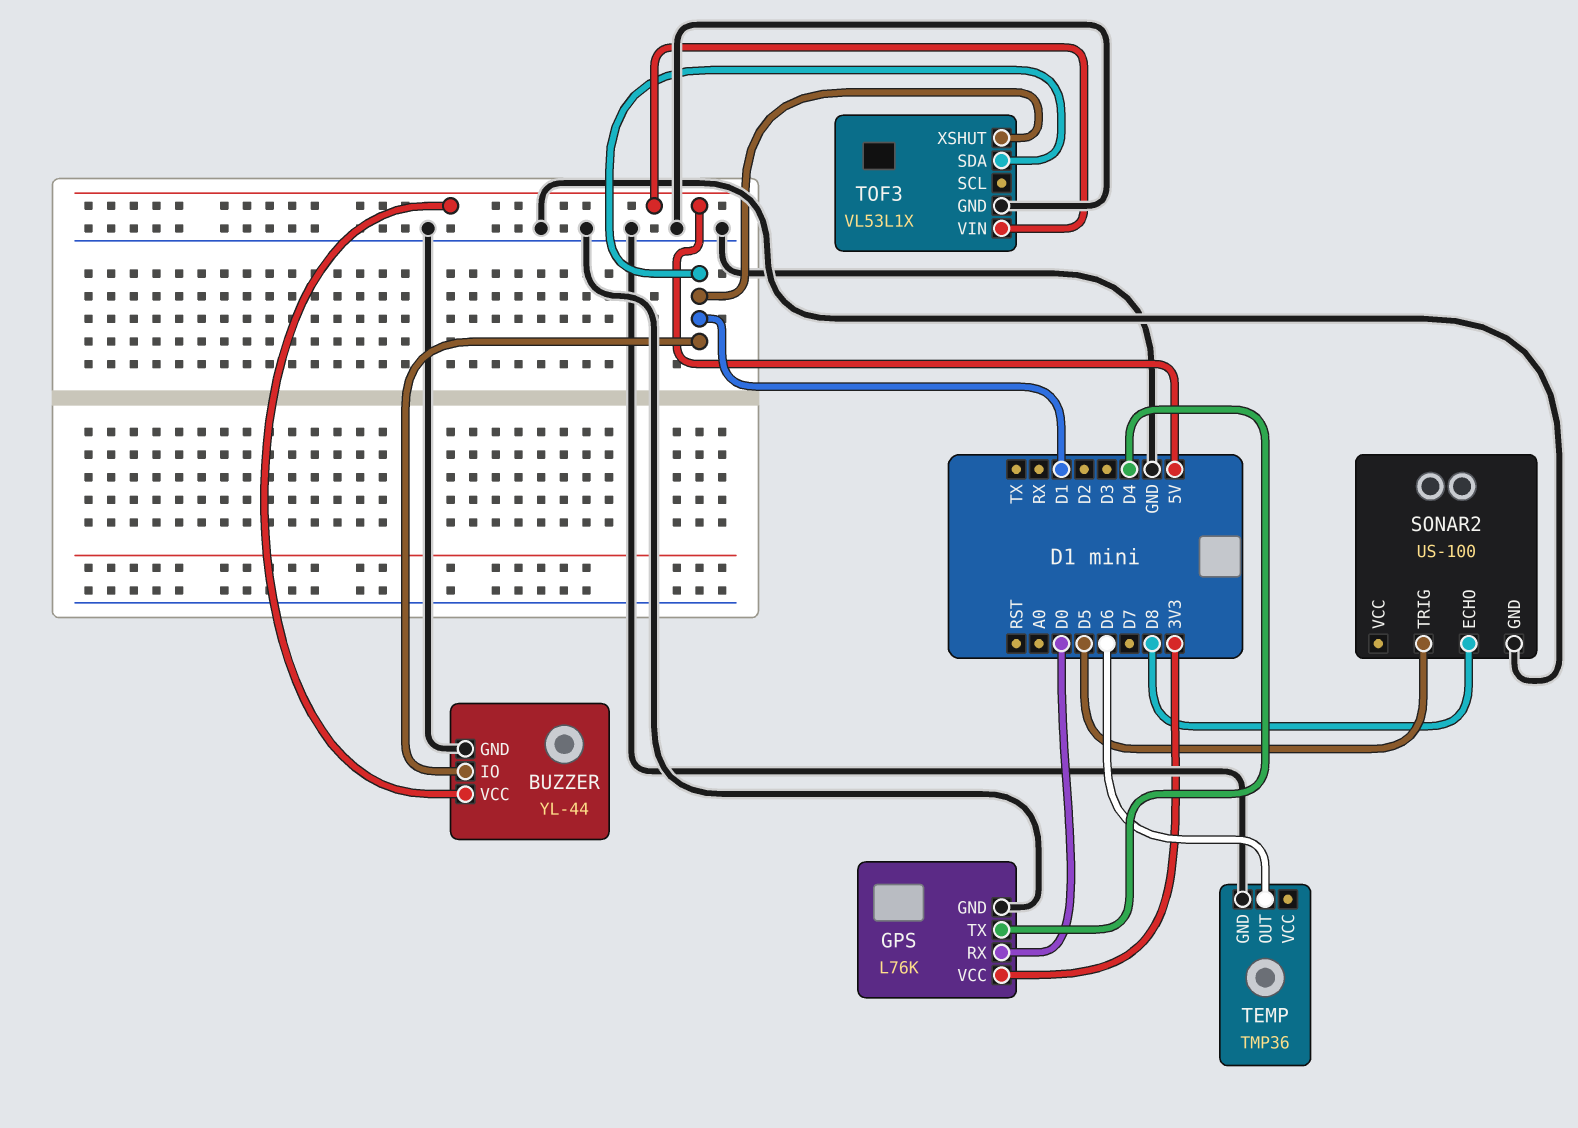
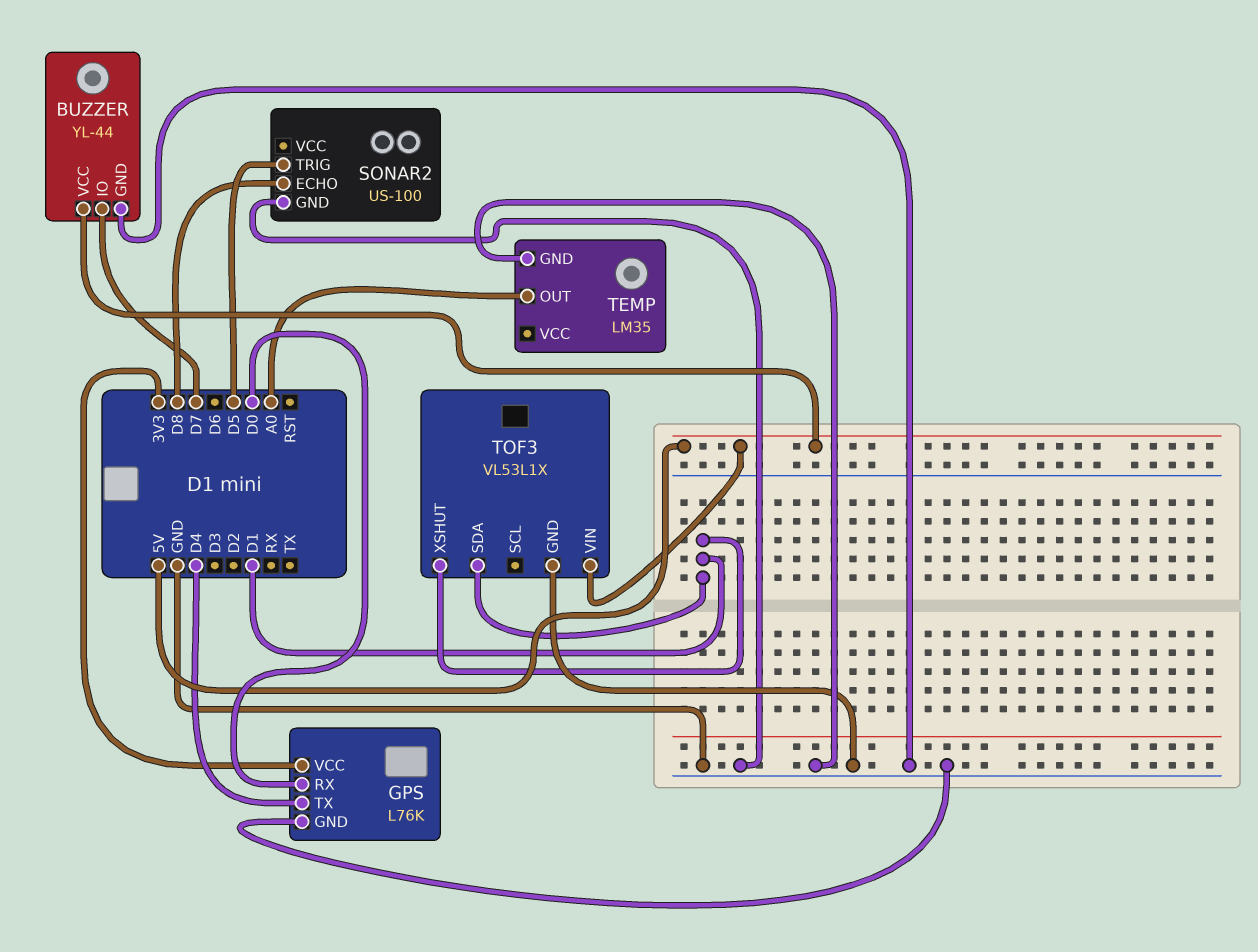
BUZZER pin IO: D1 -> D7
TEMP: TMP36 -> LM35
TEMP pin OUT: D6 -> A0

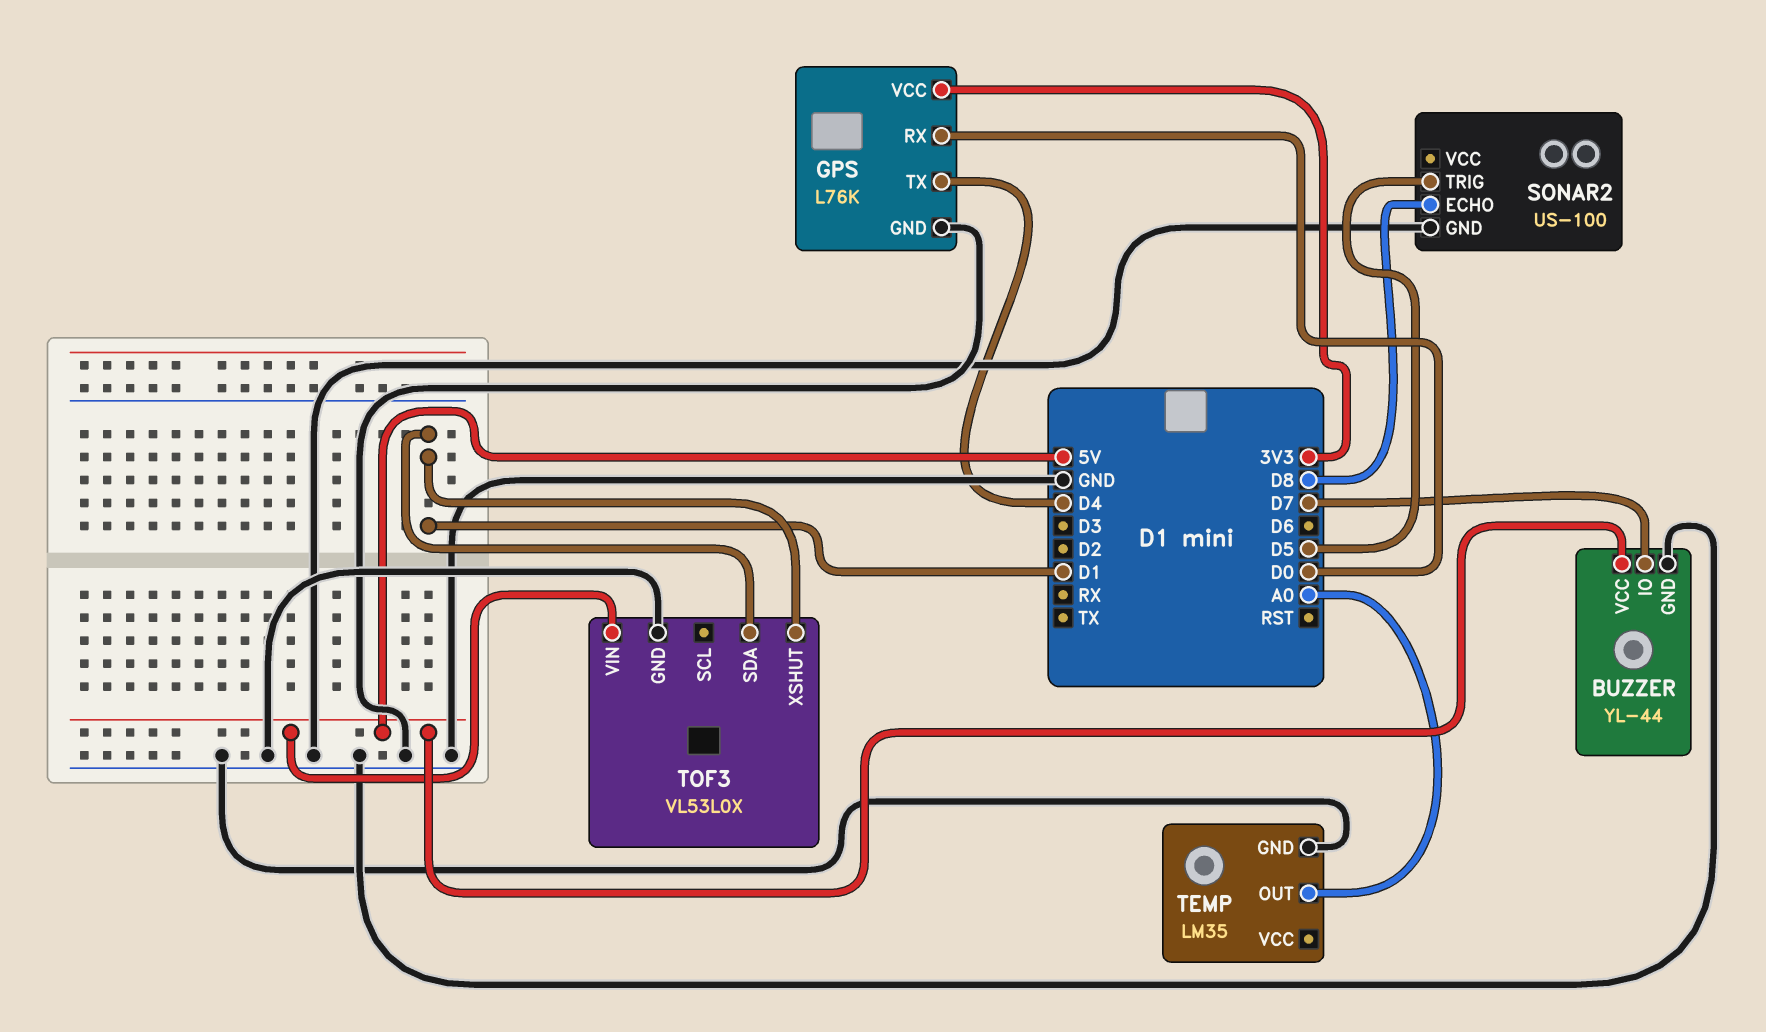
TOF3: VL53L1X -> VL53L0X

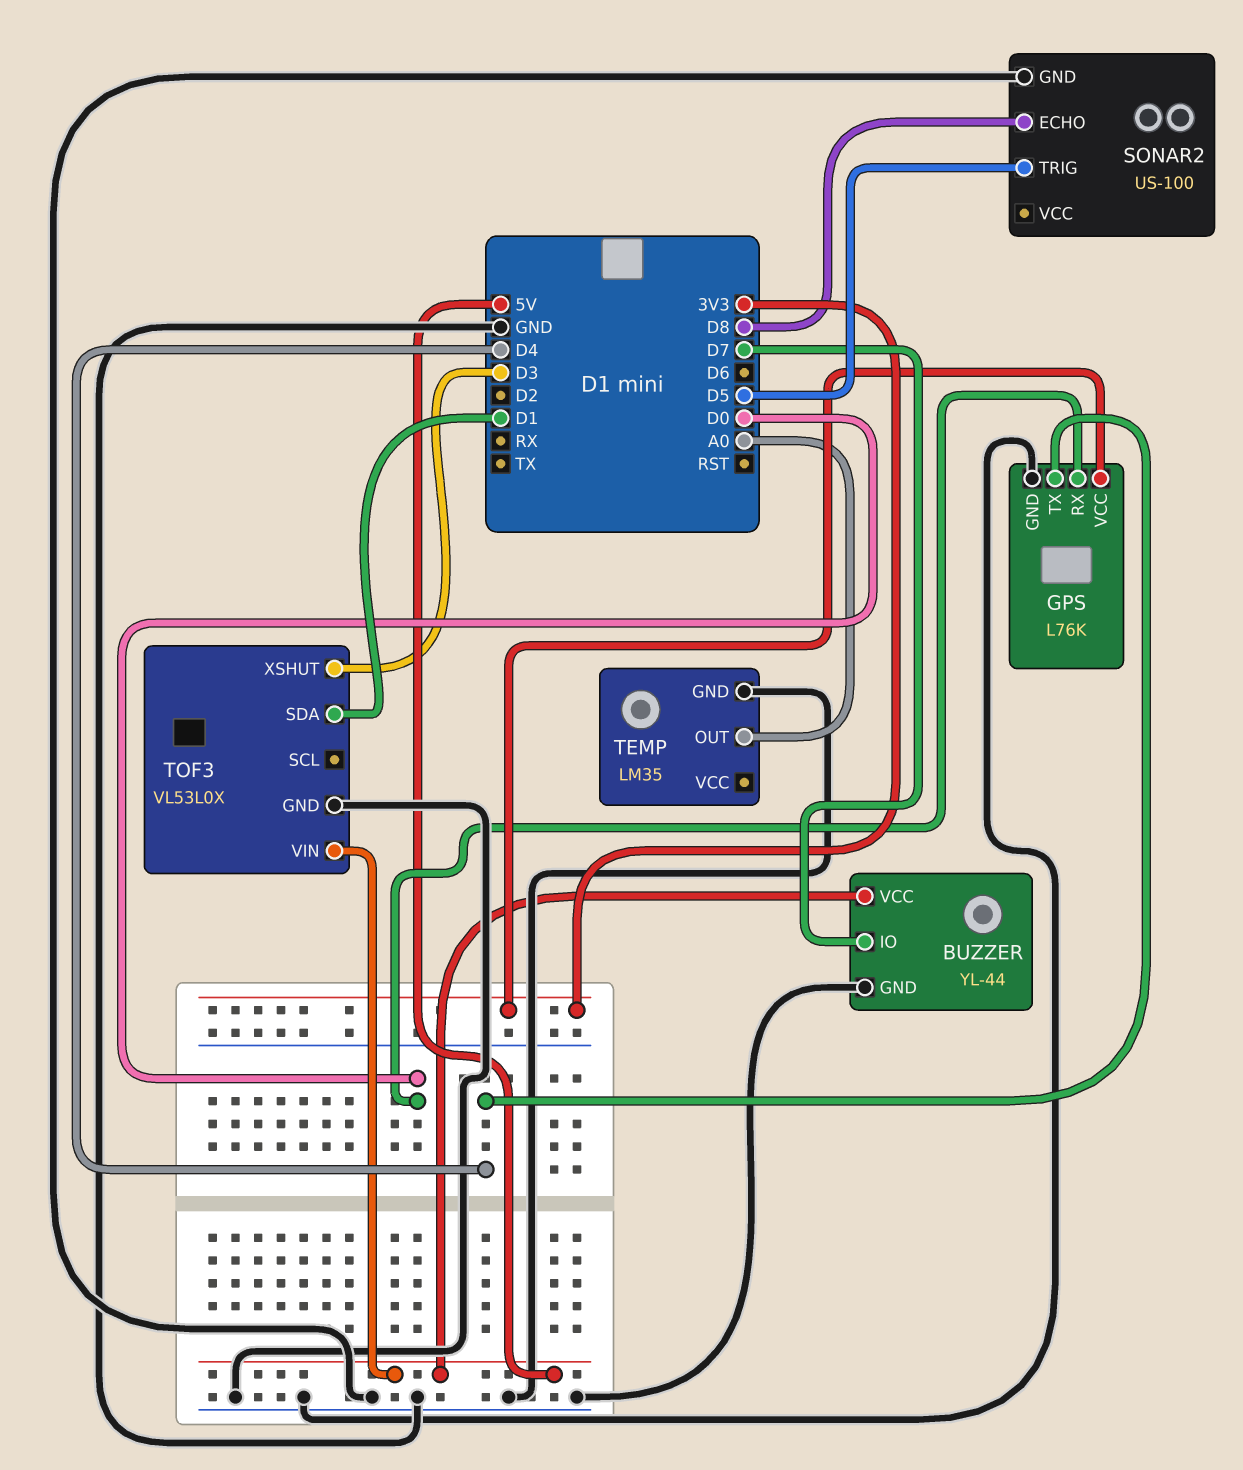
TOF3 pin XSHUT: D1 -> D3

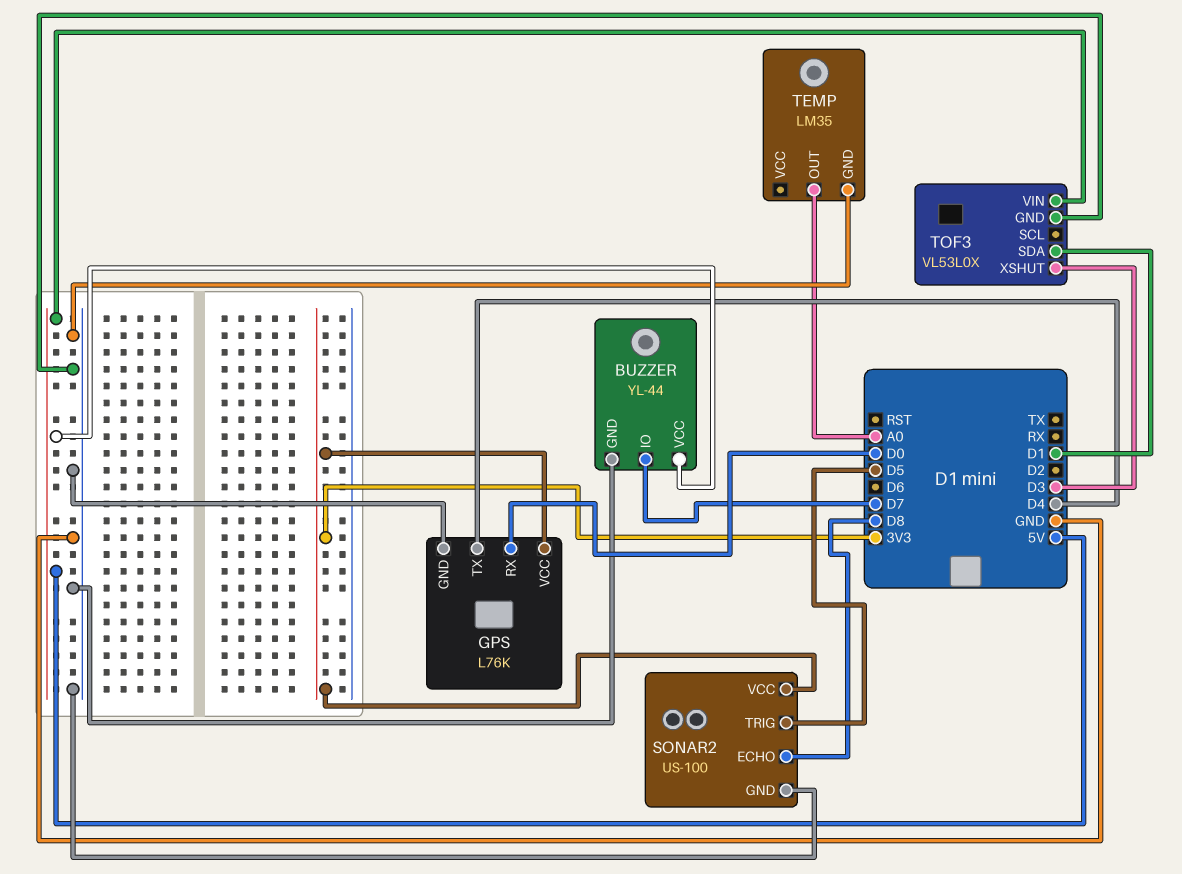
SONAR2 pin VCC: none -> 3V3

